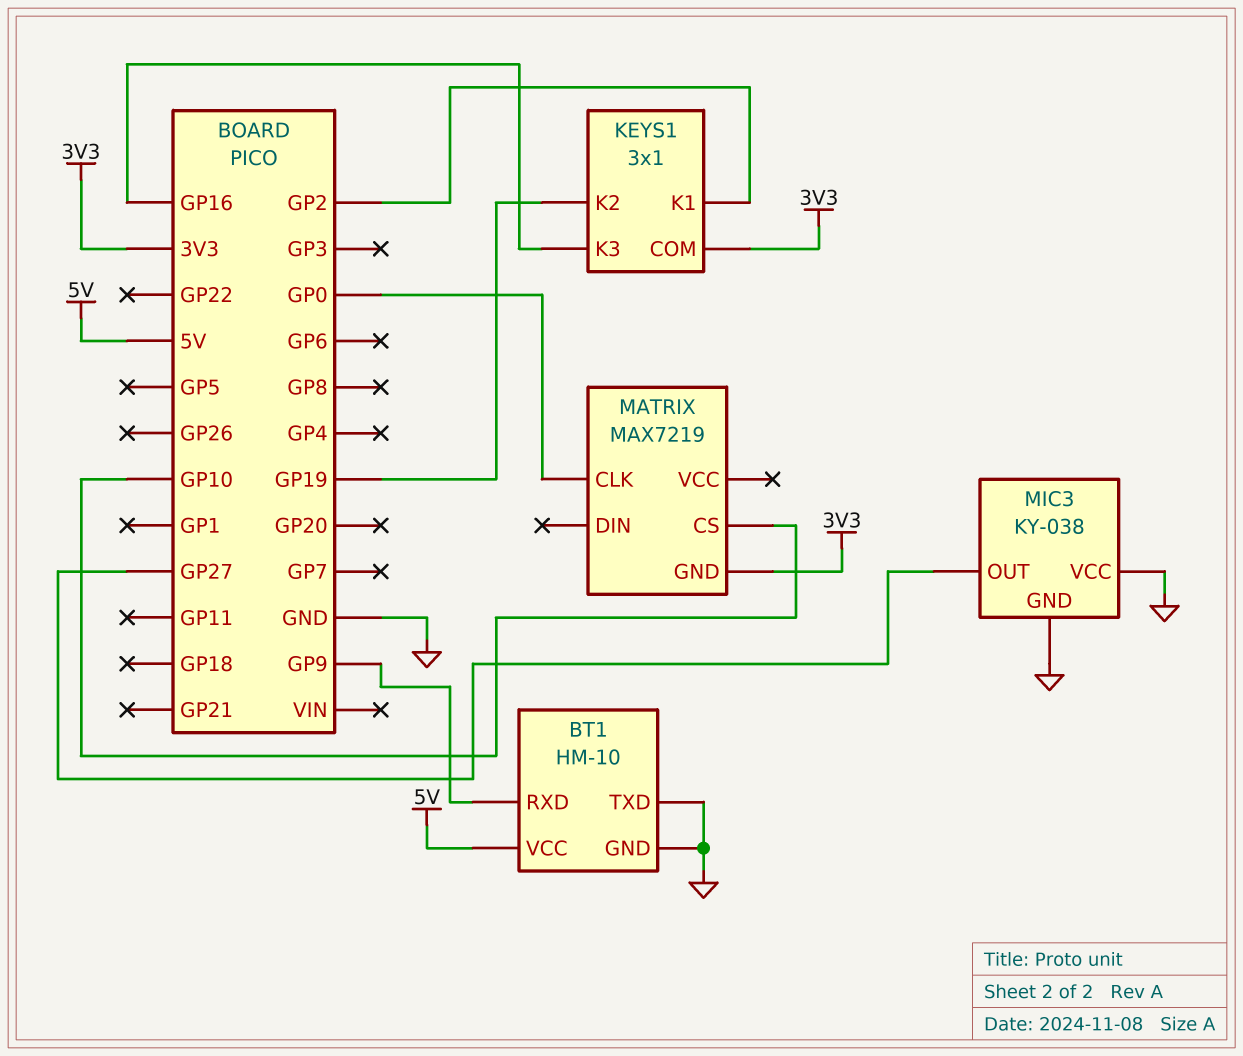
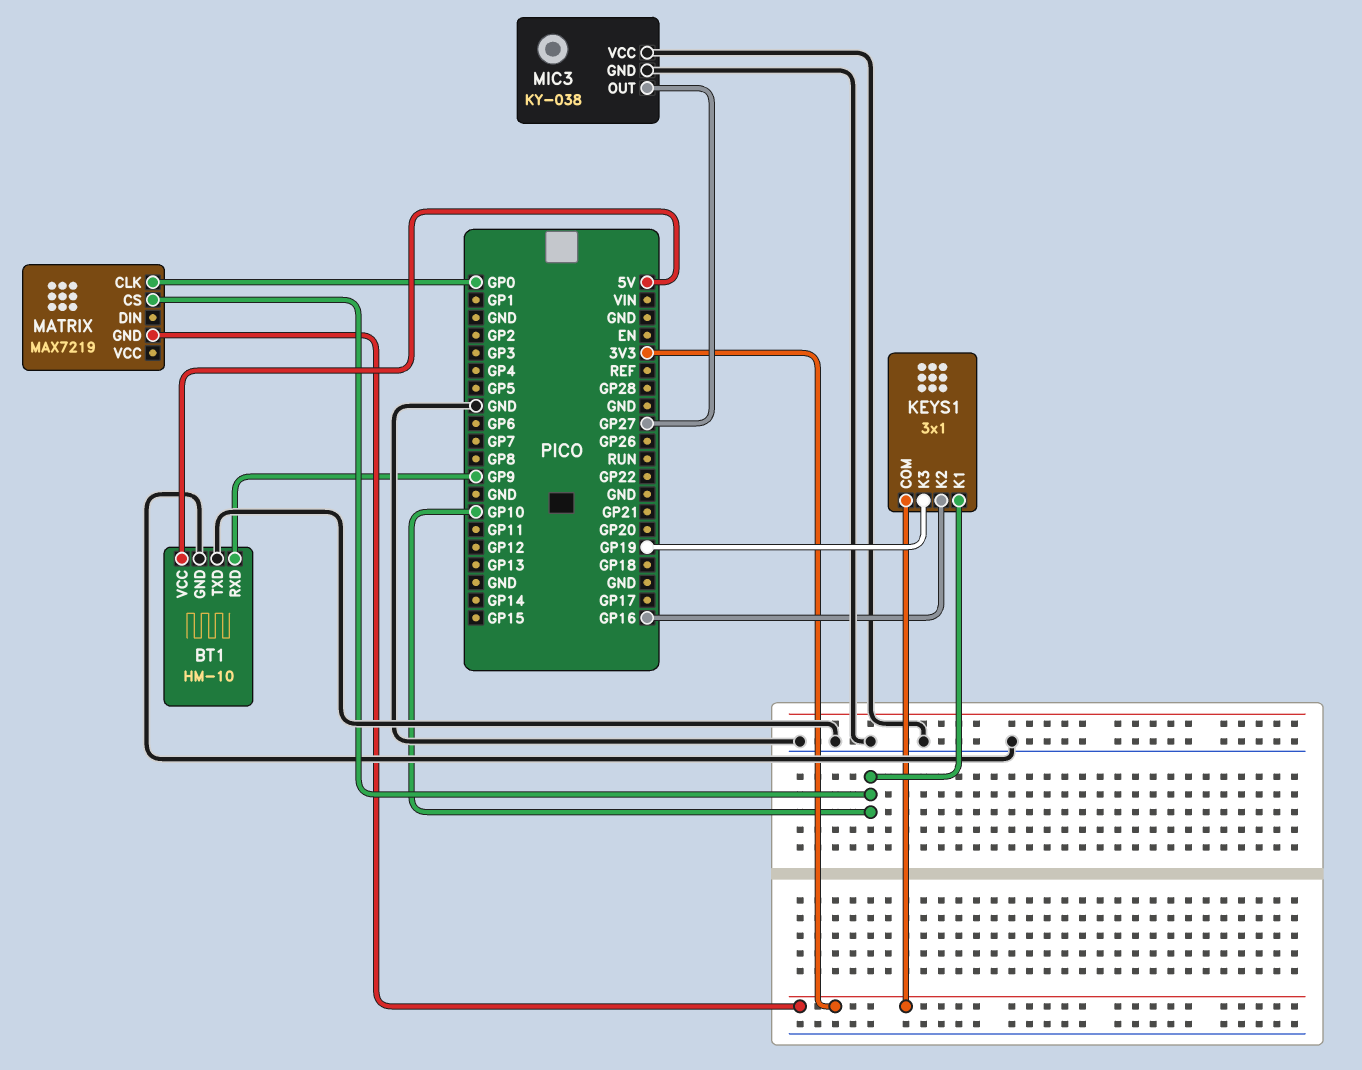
KEYS1 pin K1: GP2 -> GP10
KEYS1 pin K2: GP19 -> GP16
KEYS1 pin K3: GP16 -> GP19

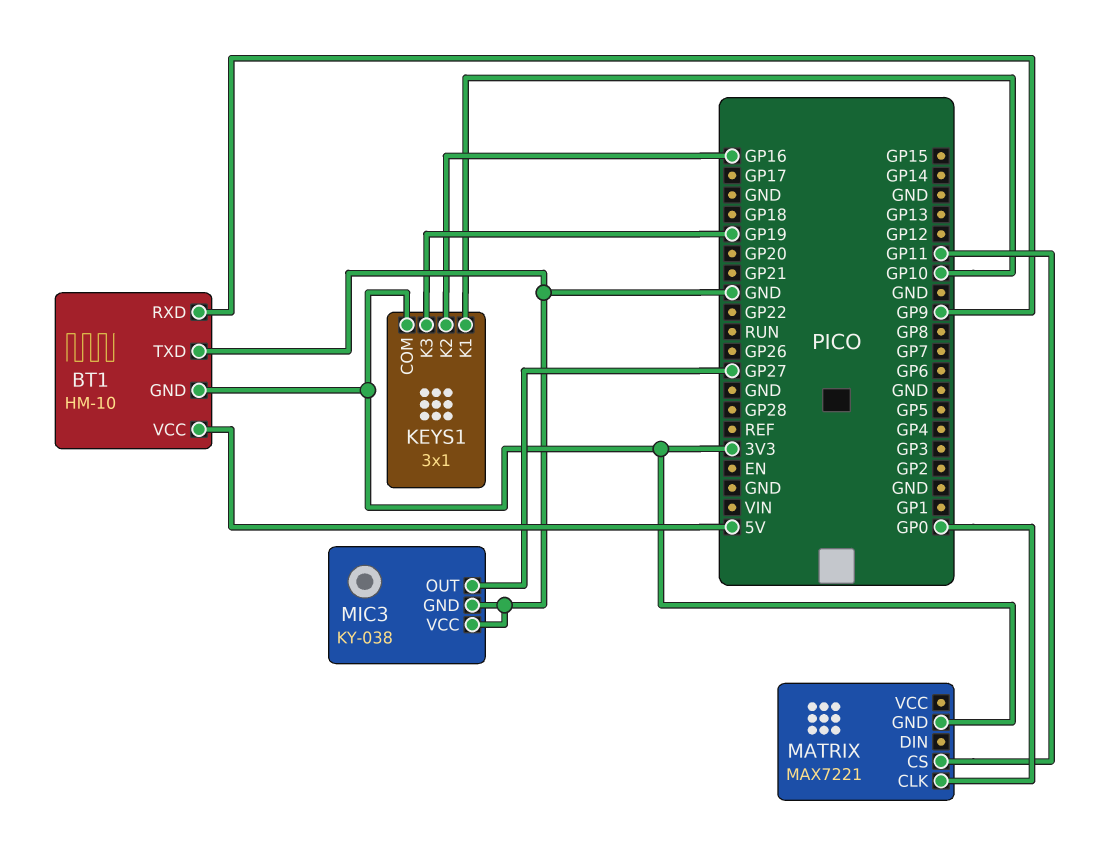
BT1 pin GND: GND -> 3V3
MATRIX: MAX7219 -> MAX7221
MATRIX pin CS: GP10 -> GP11

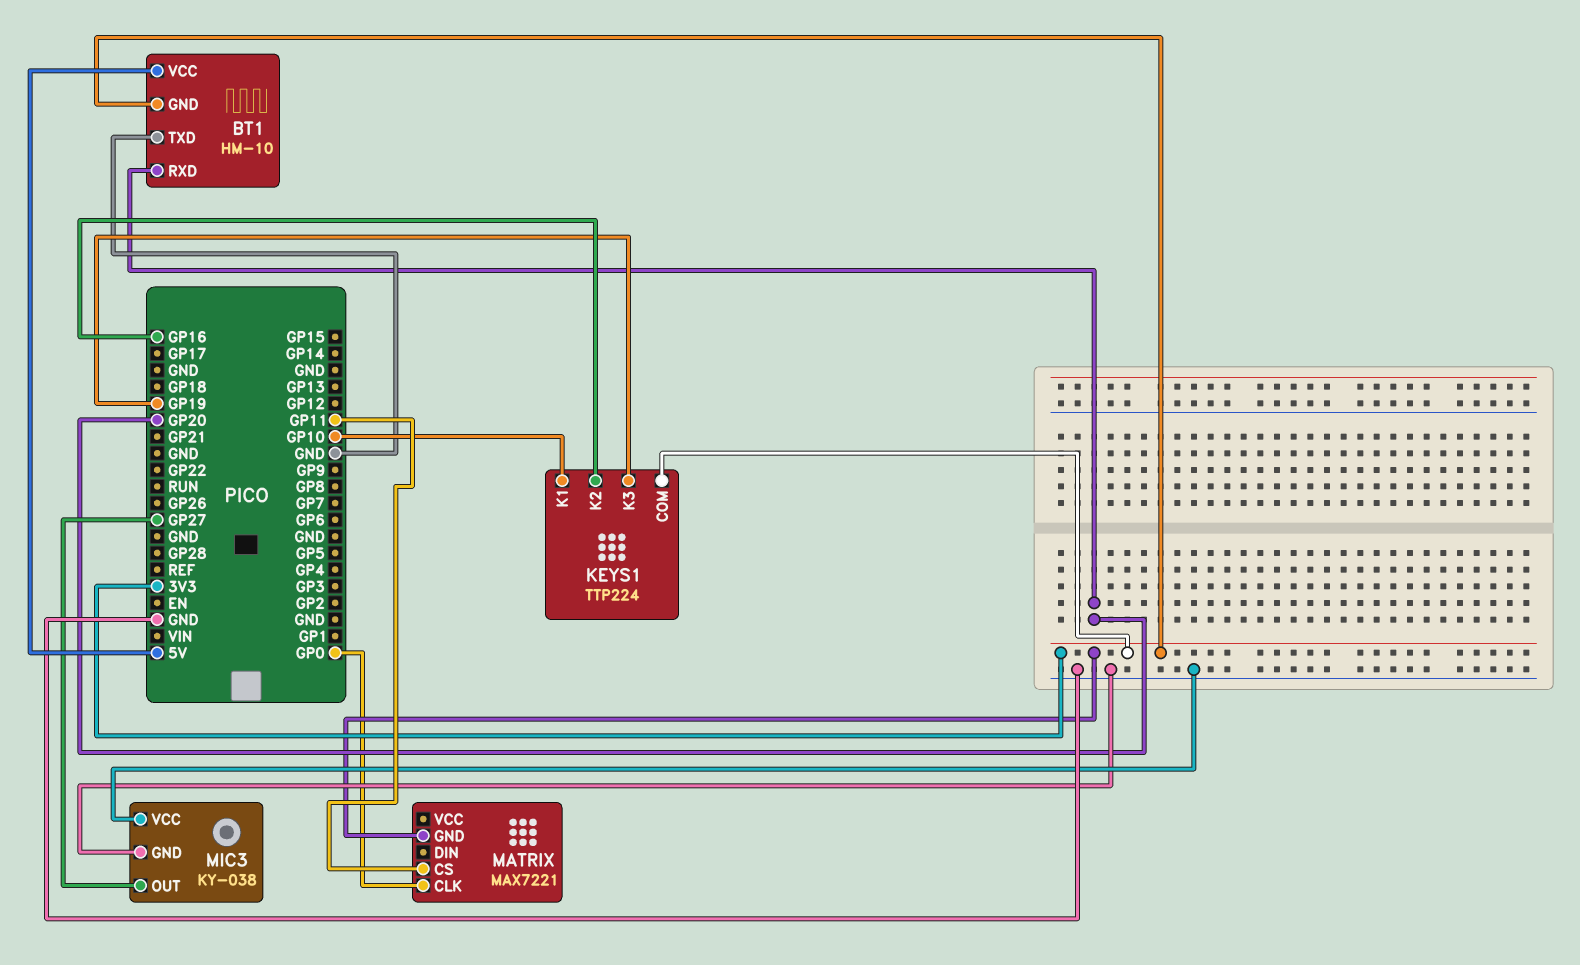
BT1 pin RXD: GP9 -> GP20
KEYS1: 3x1 -> TTP224

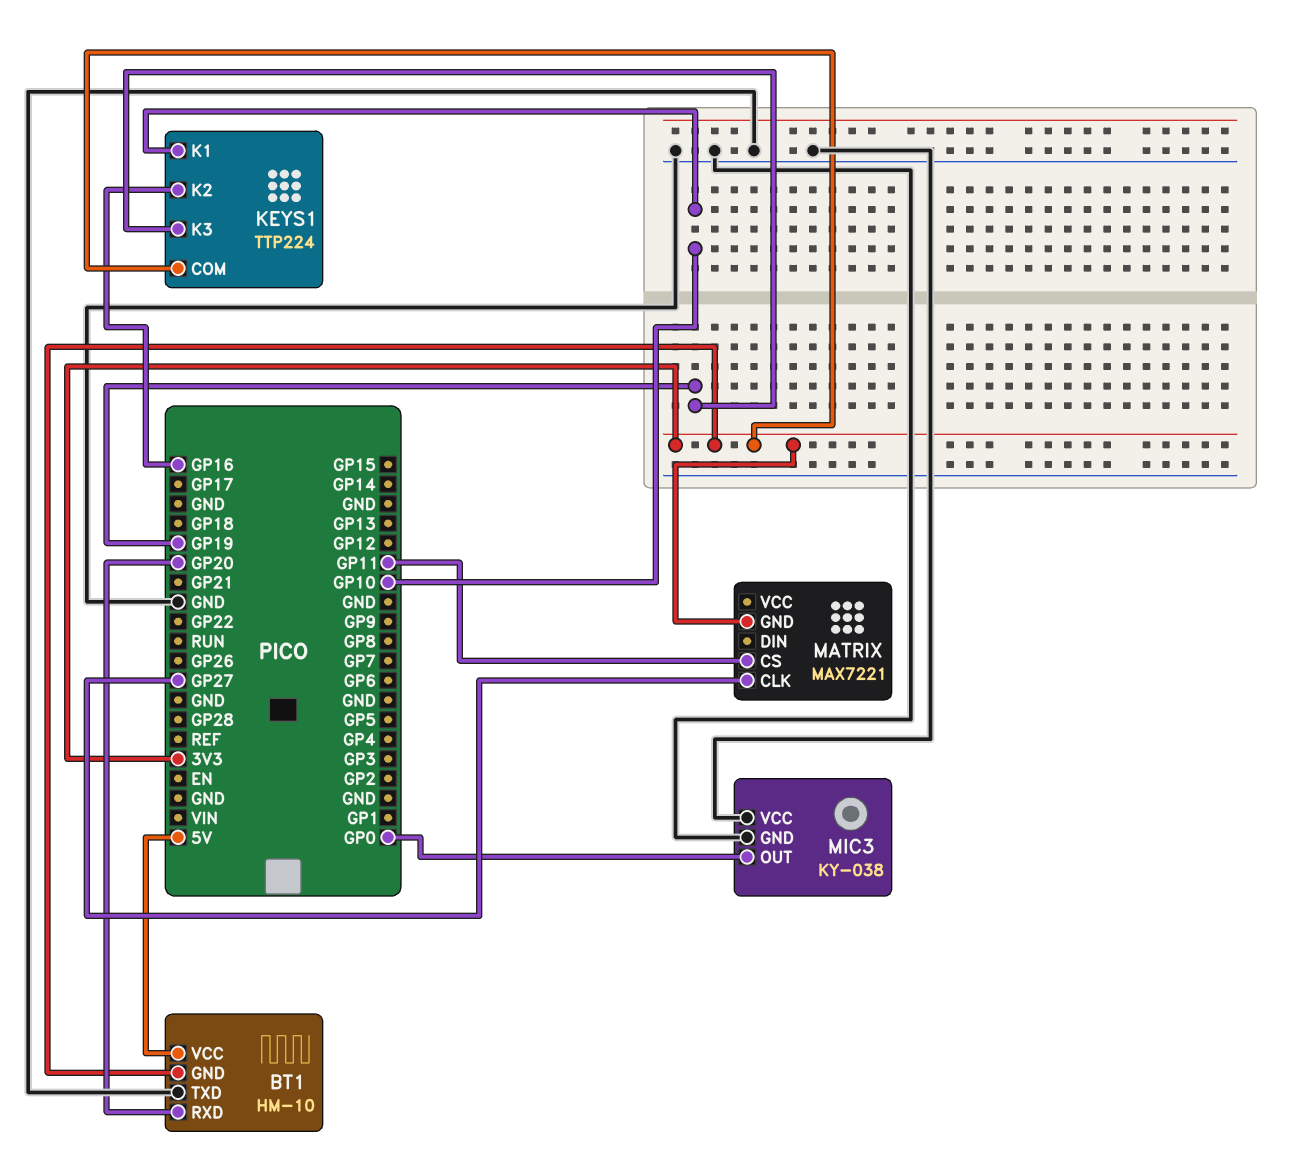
MATRIX pin CLK: GP0 -> GP27
MIC3 pin OUT: GP27 -> GP0

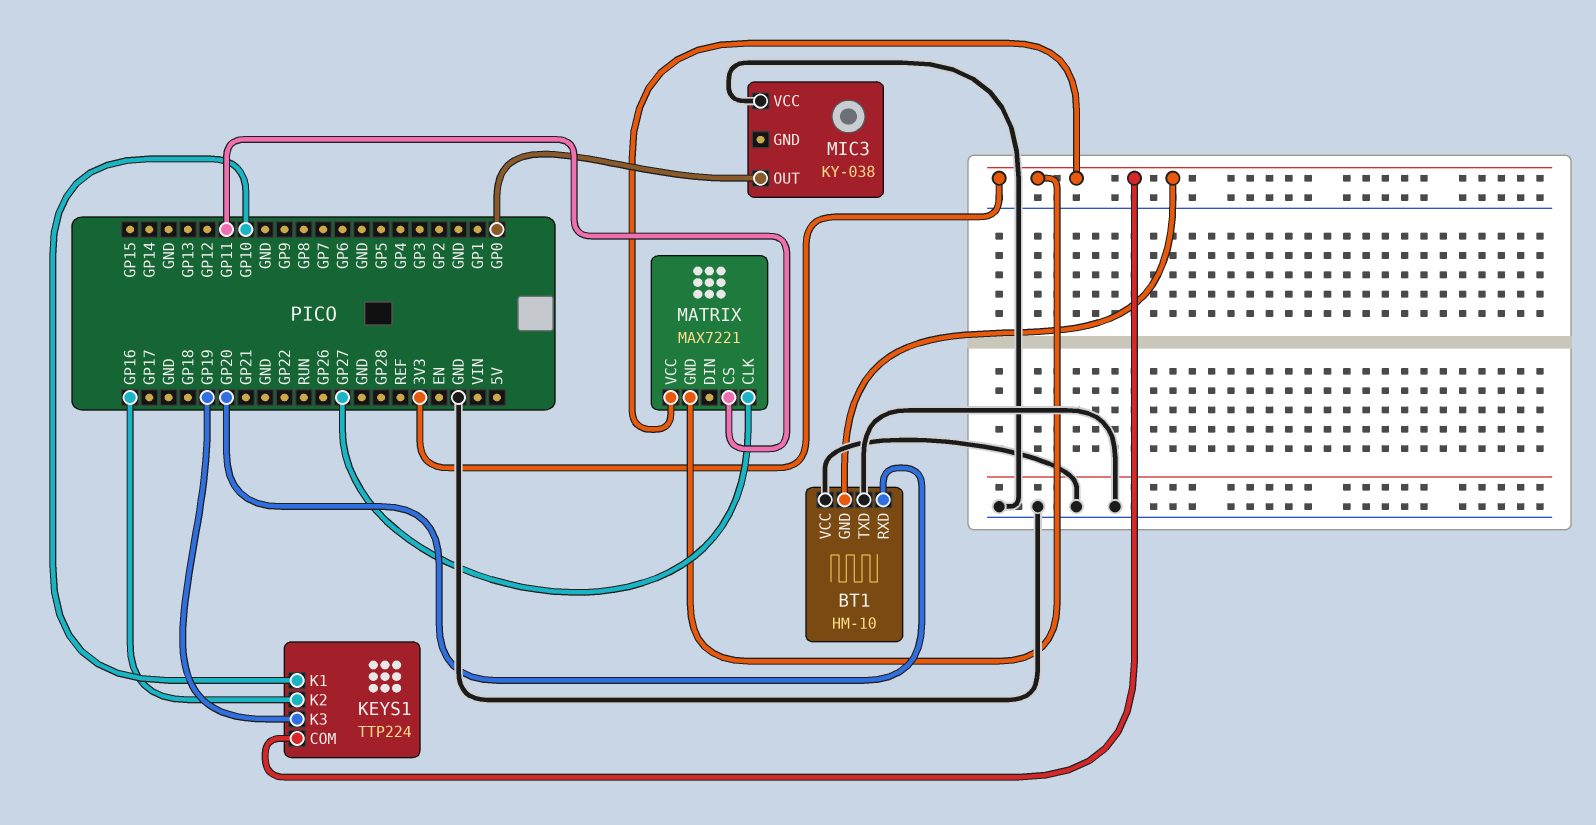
BT1 pin VCC: 5V -> GND
MATRIX pin VCC: none -> 3V3
MIC3 pin GND: GND -> none

